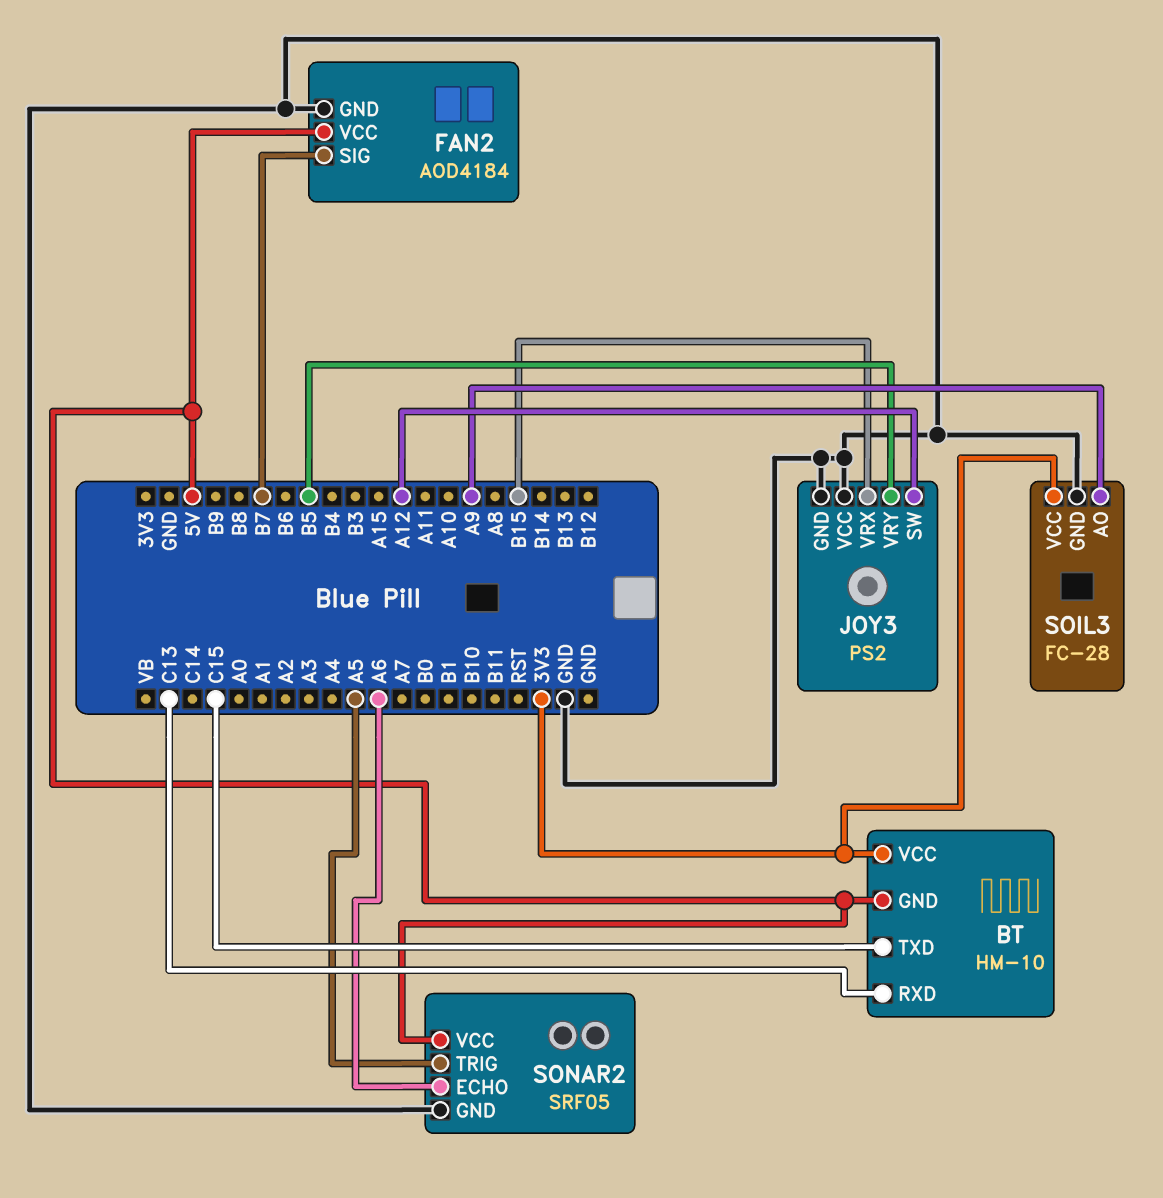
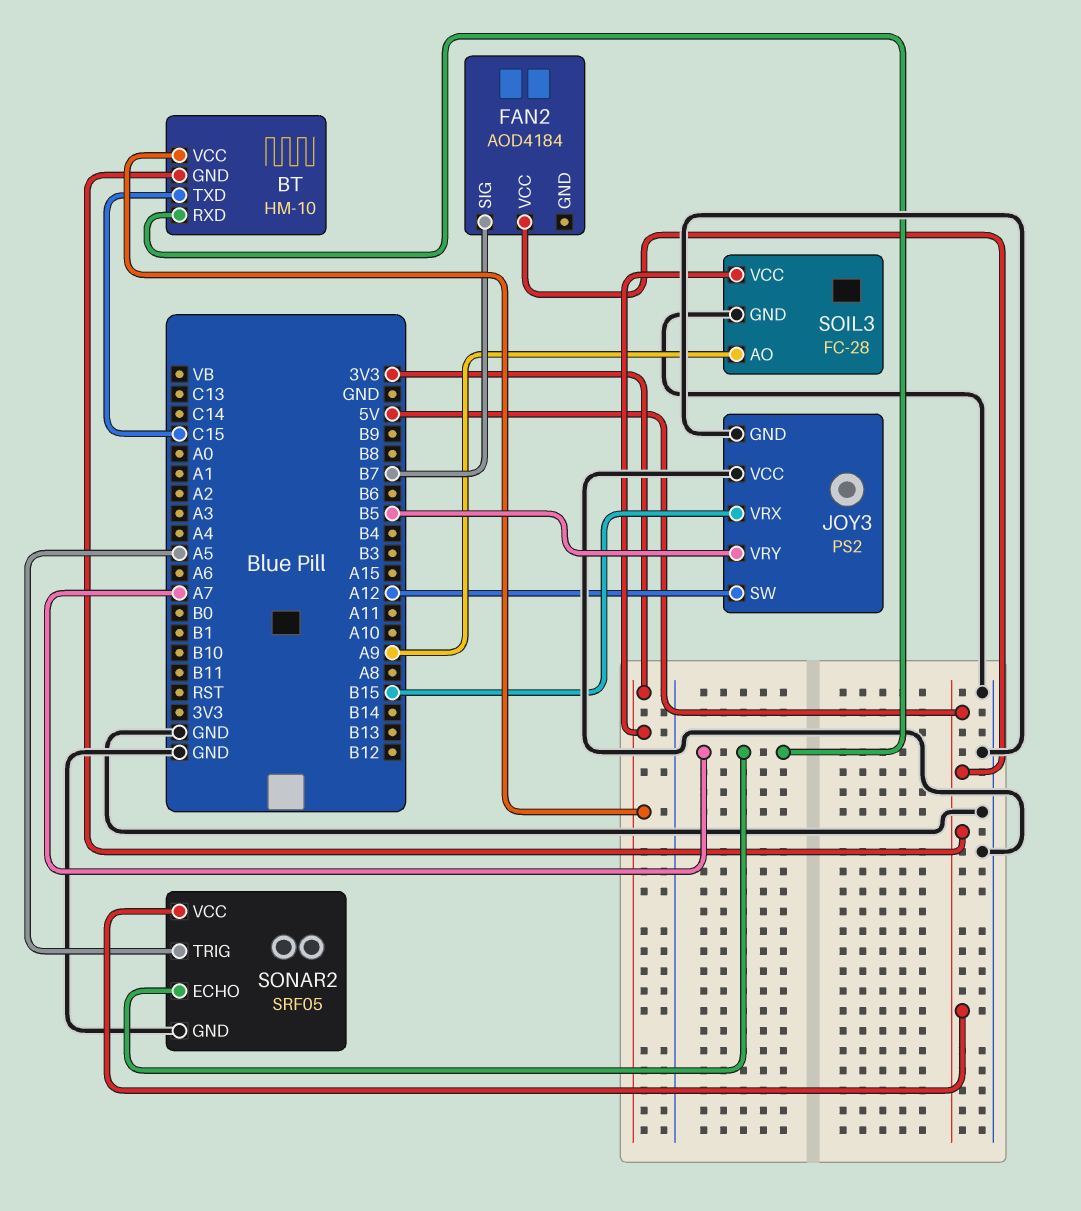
BT pin RXD: C13 -> A7
FAN2 pin GND: GND -> none
SONAR2 pin ECHO: A6 -> A7

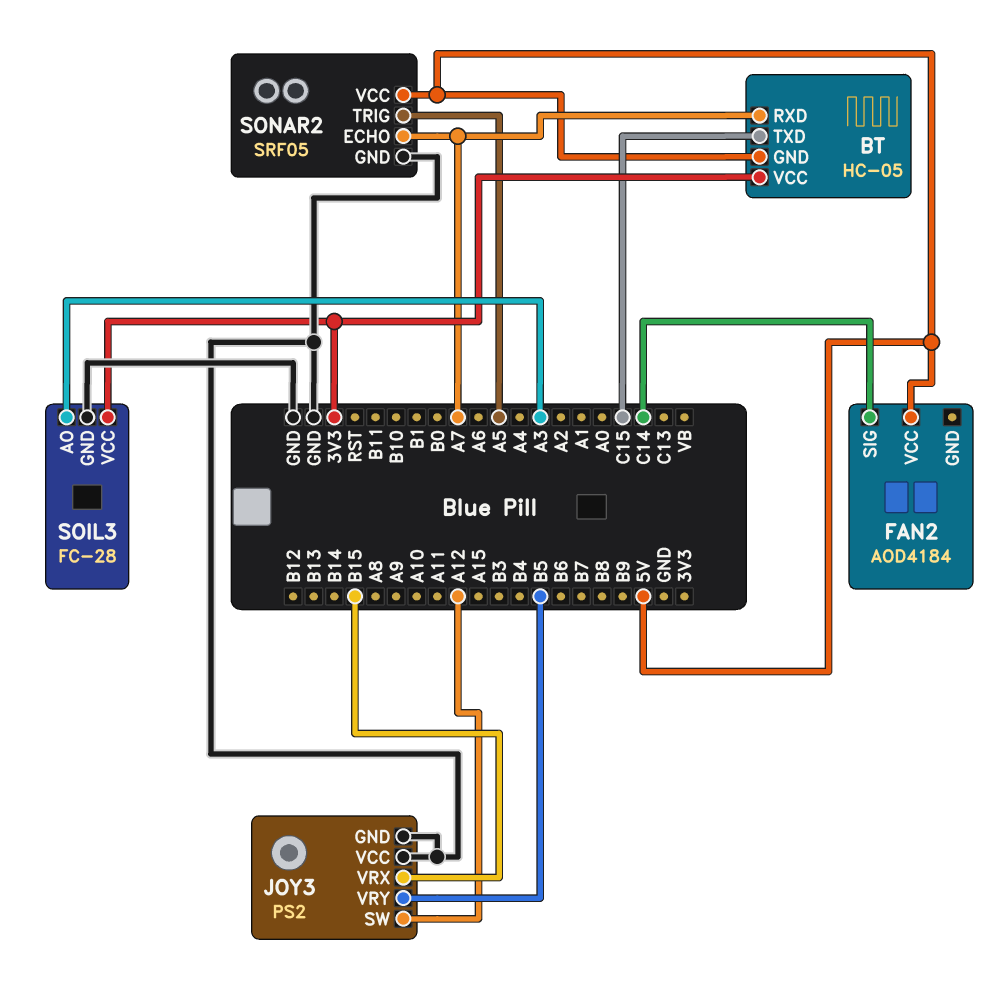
BT: HM-10 -> HC-05
FAN2 pin SIG: B7 -> C14
SOIL3 pin AO: A9 -> A3

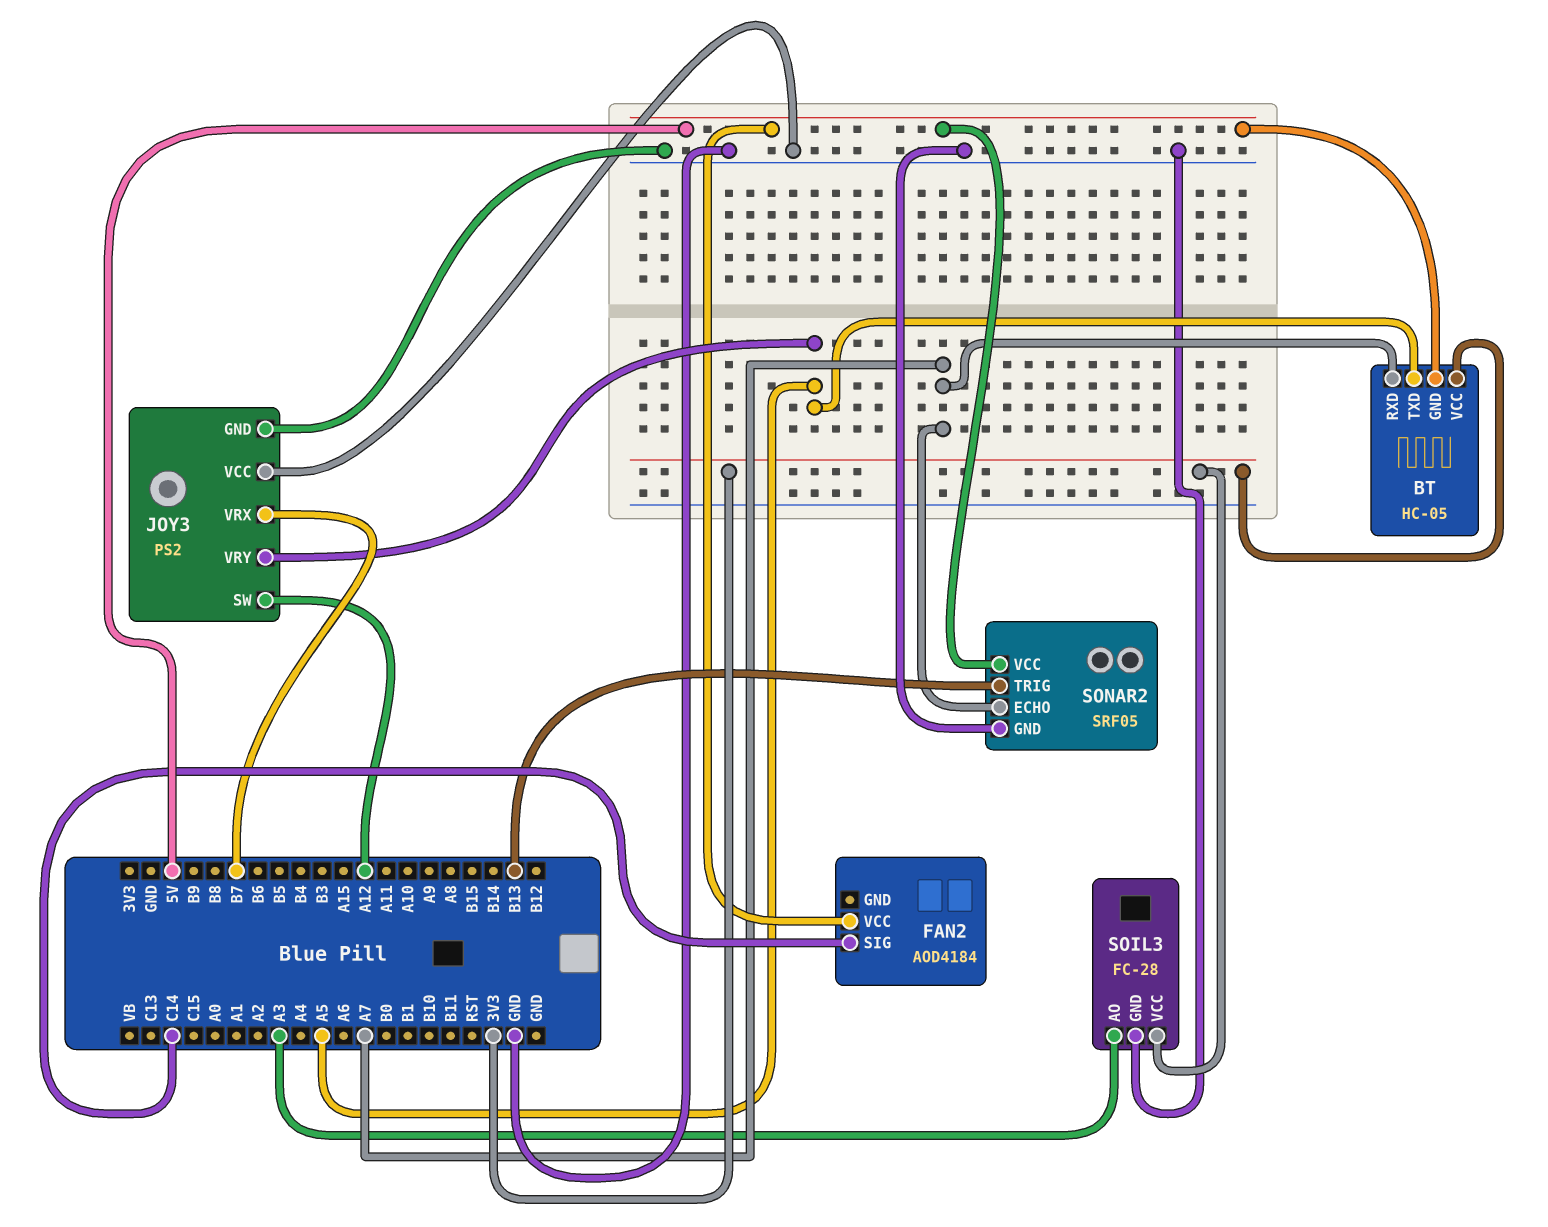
BT pin TXD: C15 -> A5
JOY3 pin VRX: B15 -> B7
JOY3 pin VRY: B5 -> A5
SONAR2 pin TRIG: A5 -> B13

